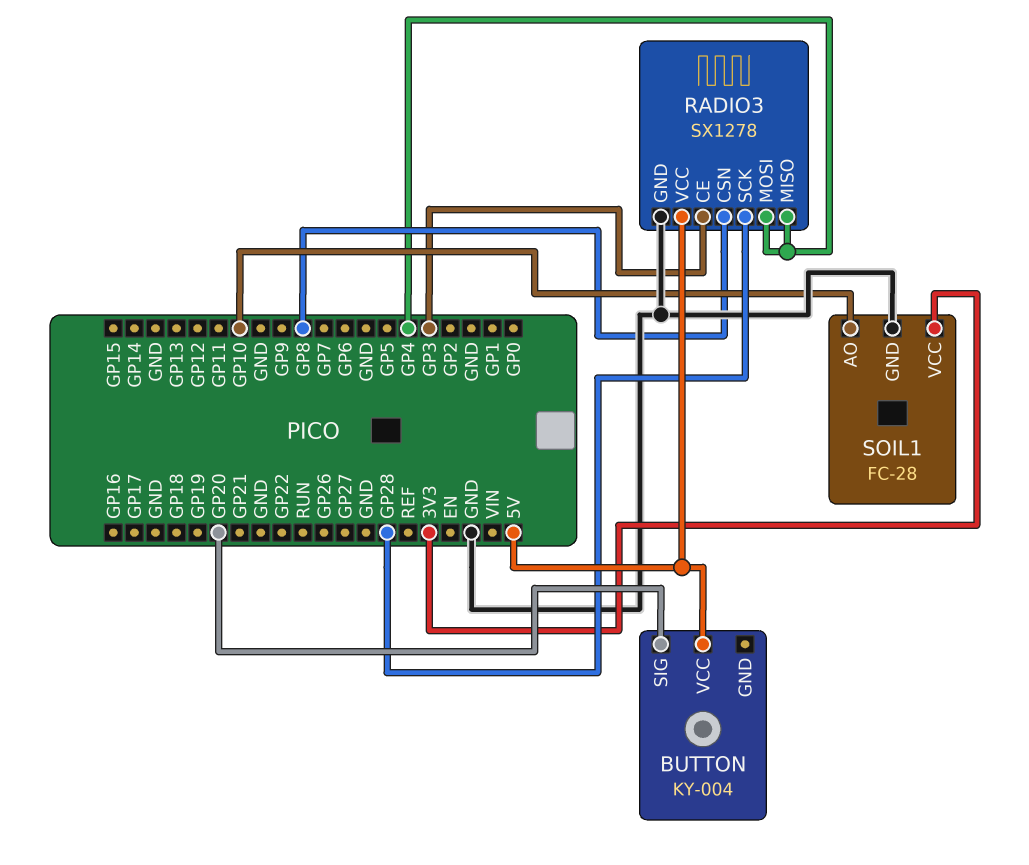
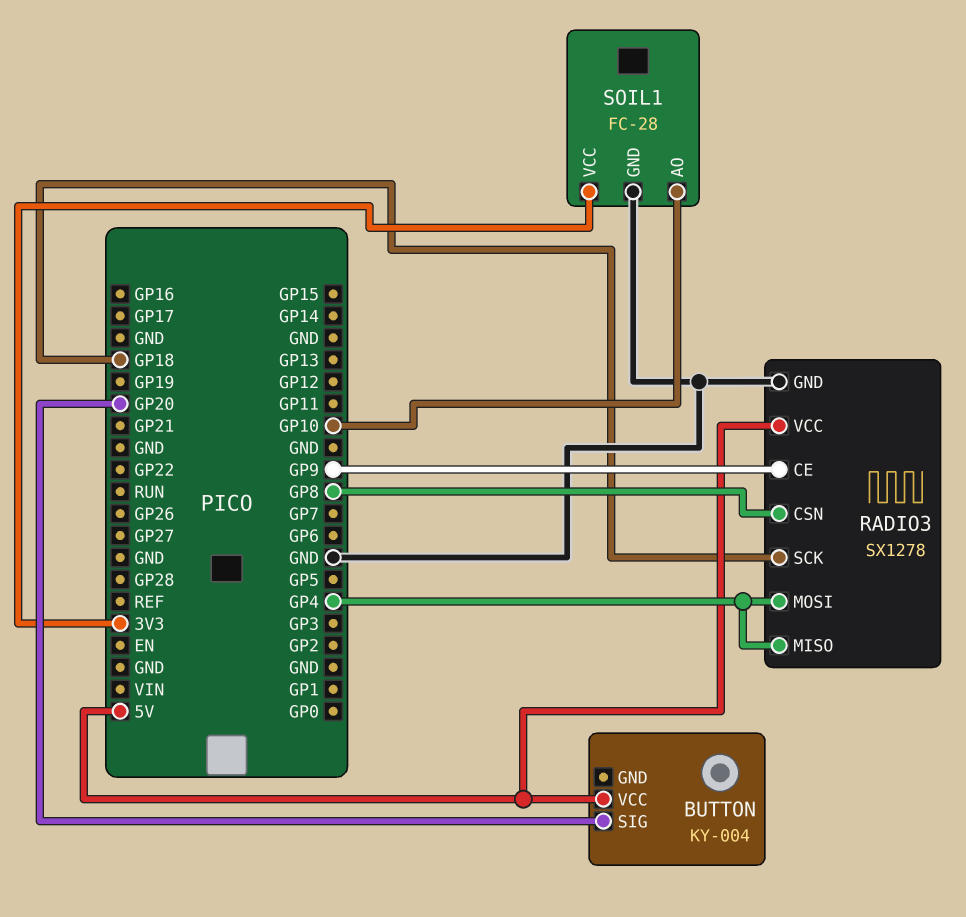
RADIO3 pin CE: GP3 -> GP9
RADIO3 pin SCK: GP28 -> GP18

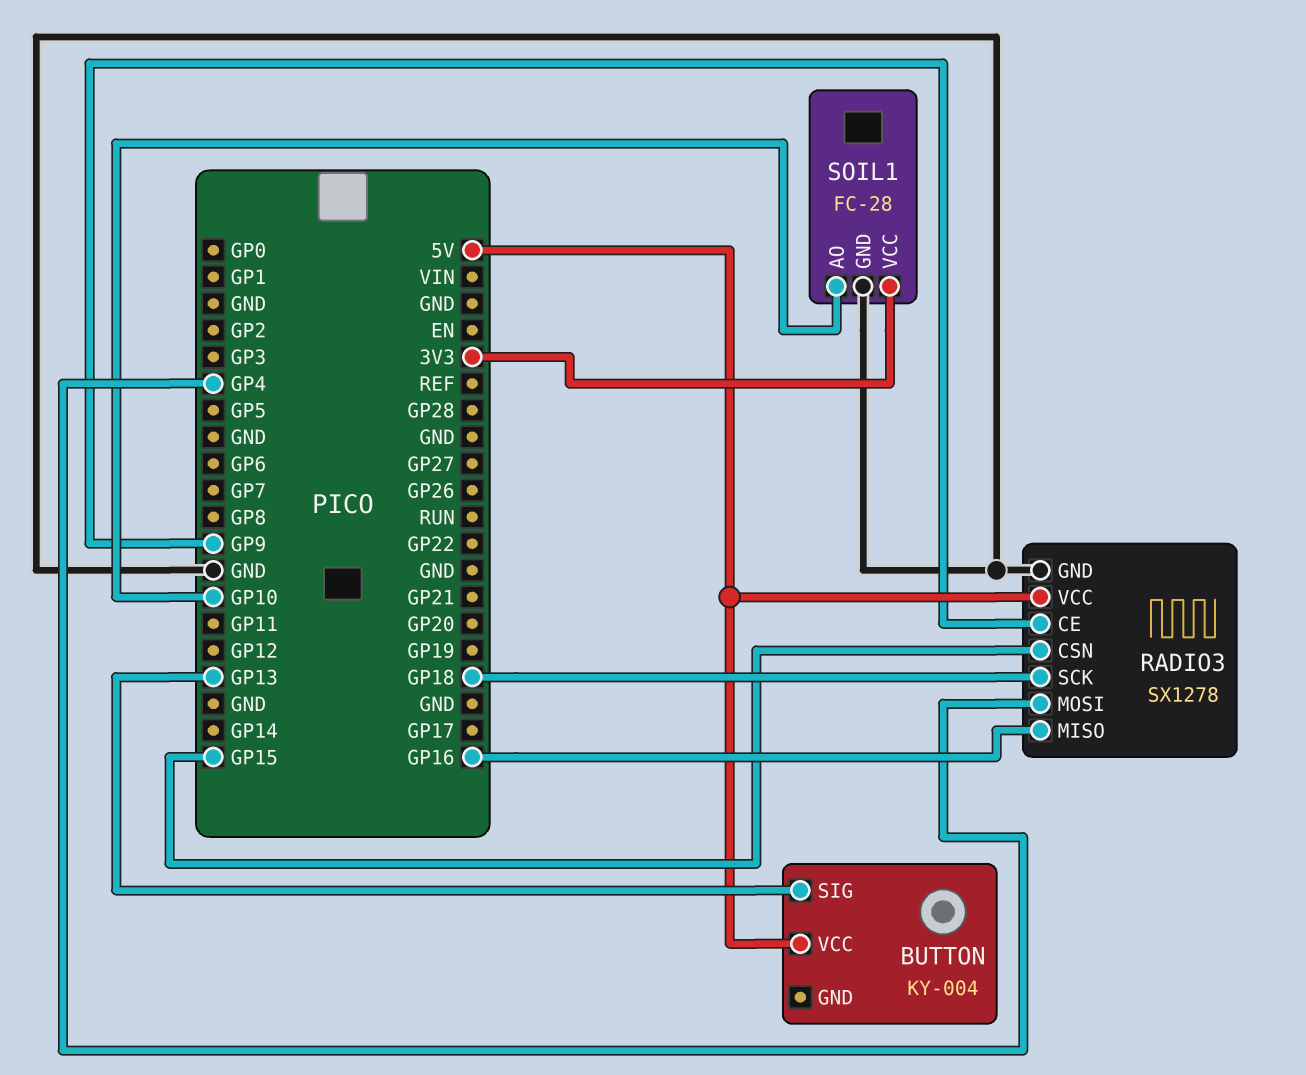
BUTTON pin SIG: GP20 -> GP13
RADIO3 pin CSN: GP8 -> GP15
RADIO3 pin MISO: GP4 -> GP16

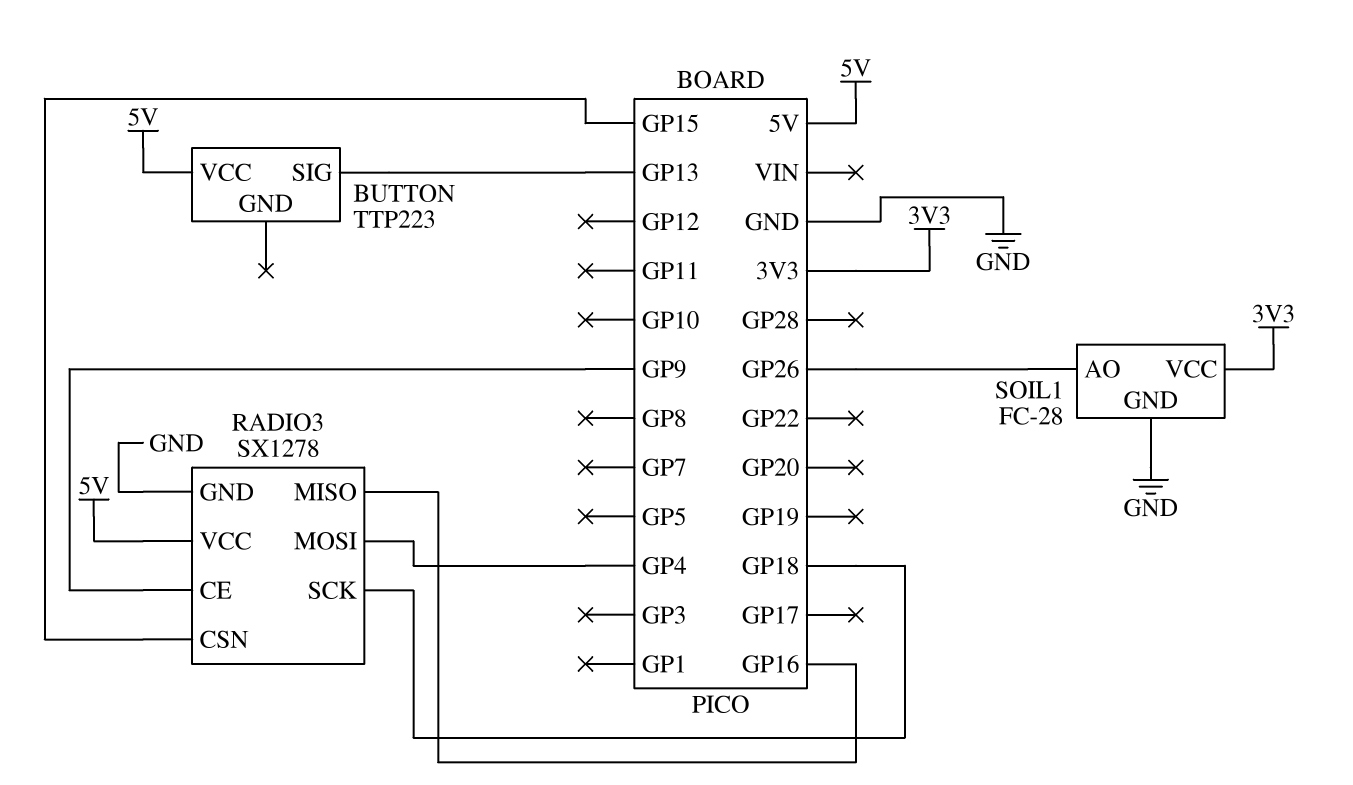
BUTTON: KY-004 -> TTP223
SOIL1 pin AO: GP10 -> GP26

